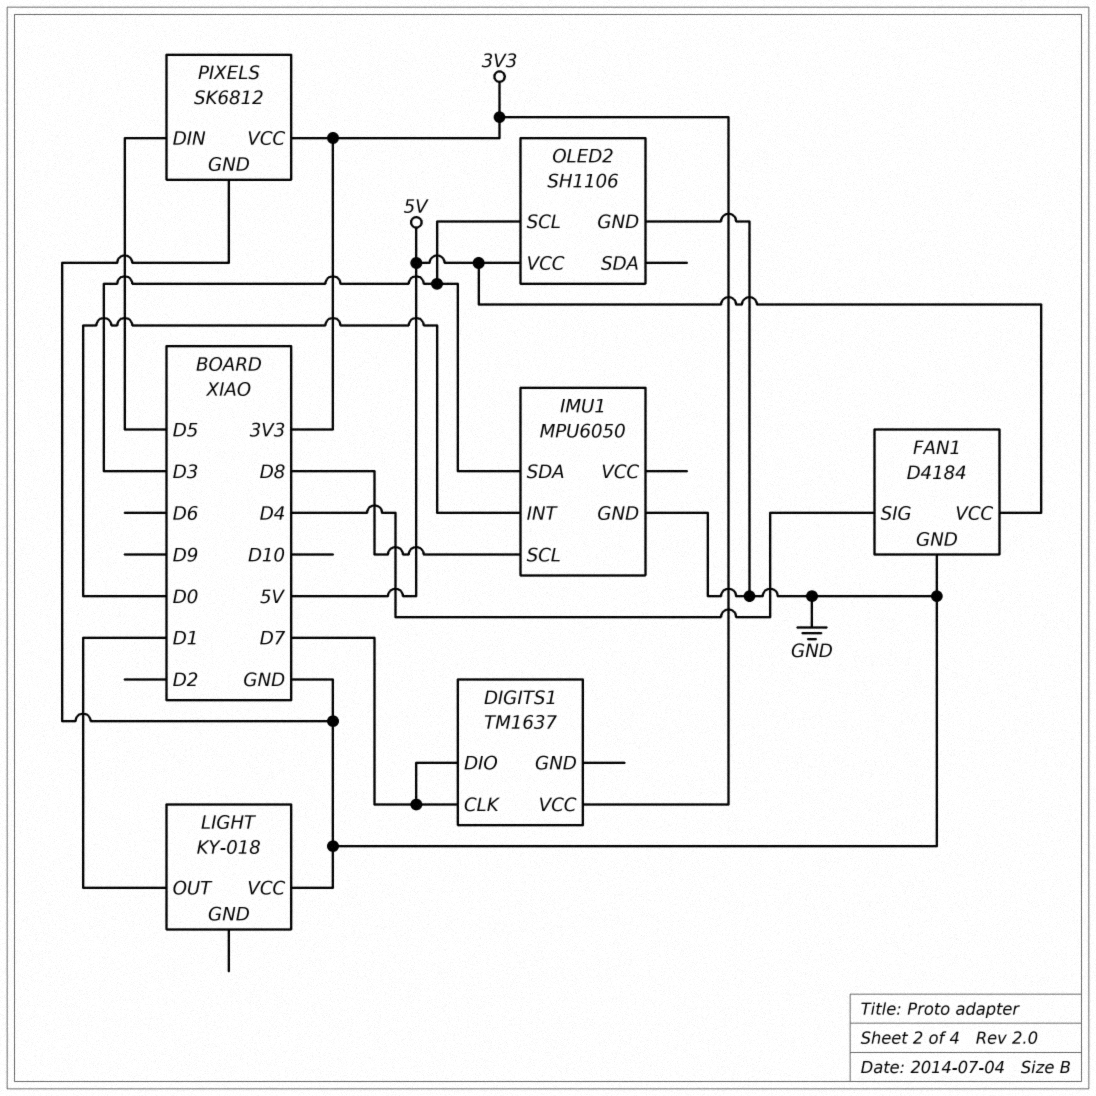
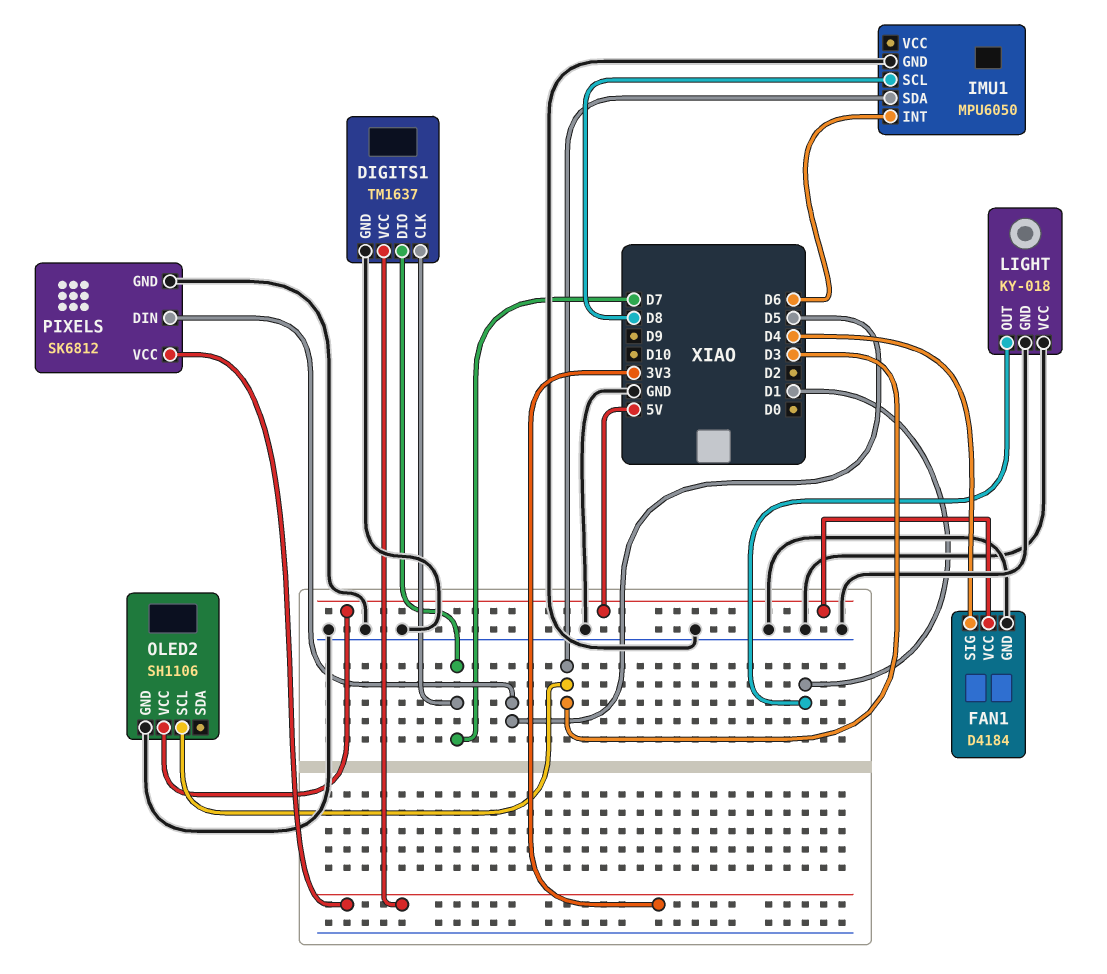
DIGITS1 pin GND: none -> GND
IMU1 pin INT: D0 -> D6
LIGHT pin GND: none -> GND

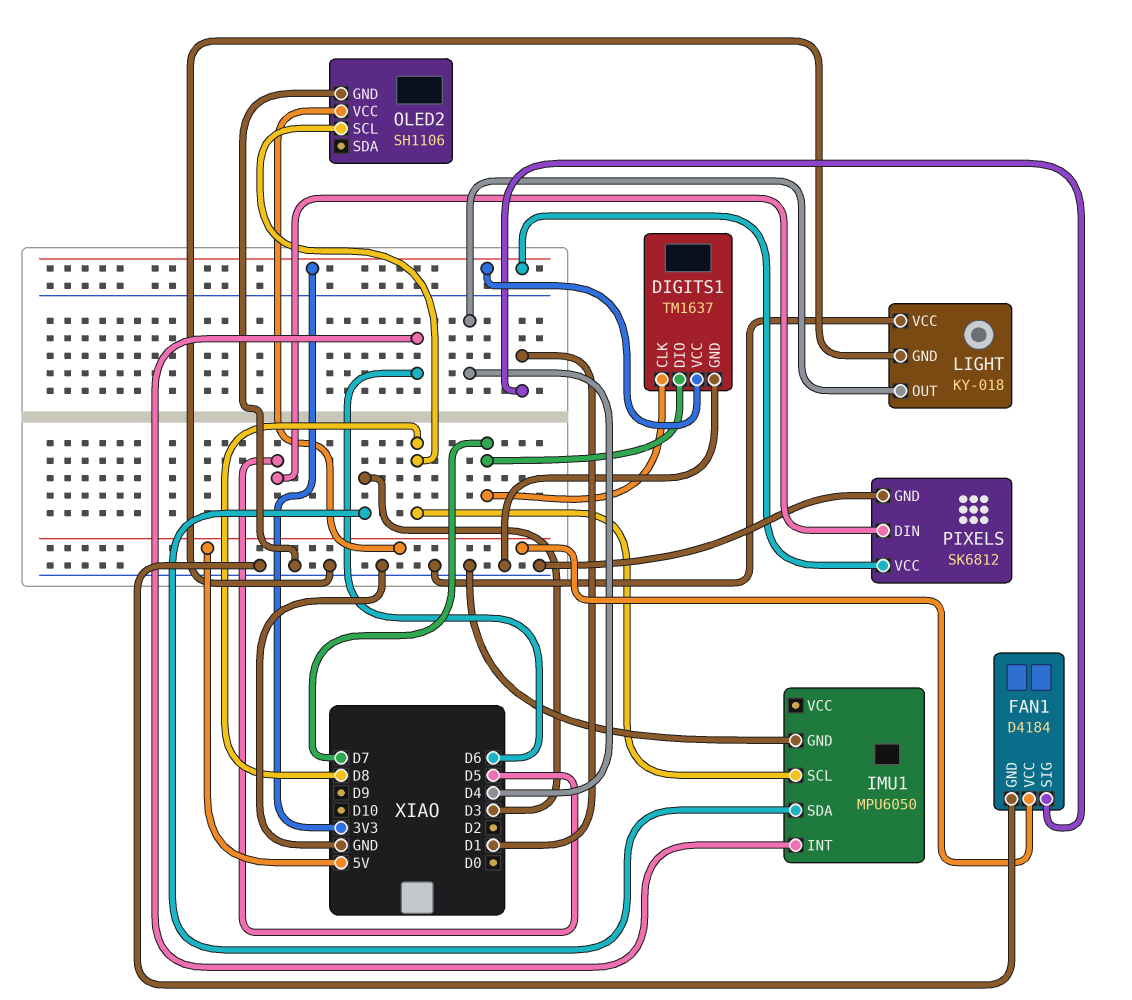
FAN1 pin SIG: D4 -> D1
LIGHT pin OUT: D1 -> D4
OLED2 pin SCL: D3 -> D8

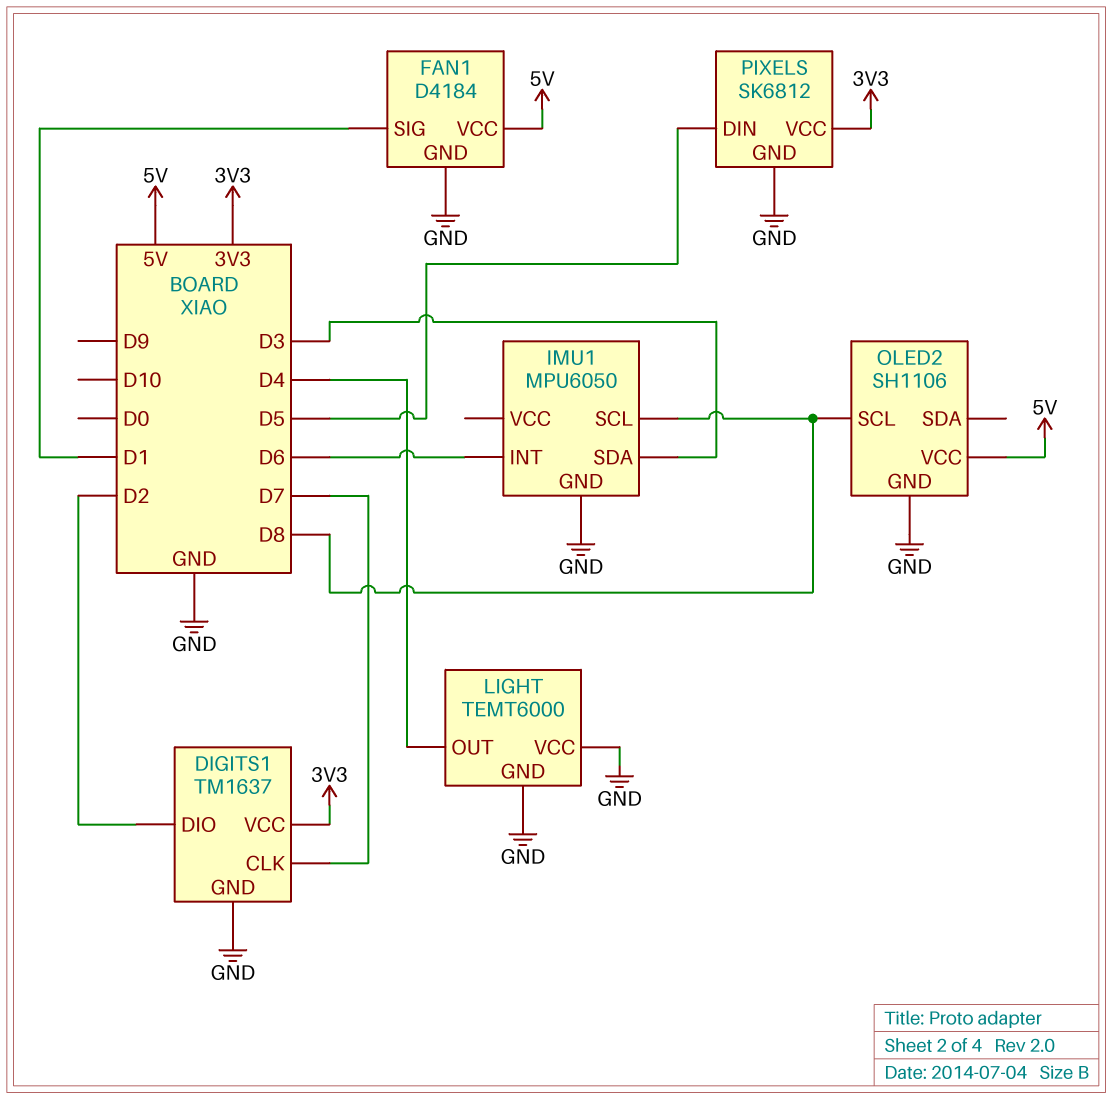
DIGITS1 pin DIO: D7 -> D2
LIGHT: KY-018 -> TEMT6000

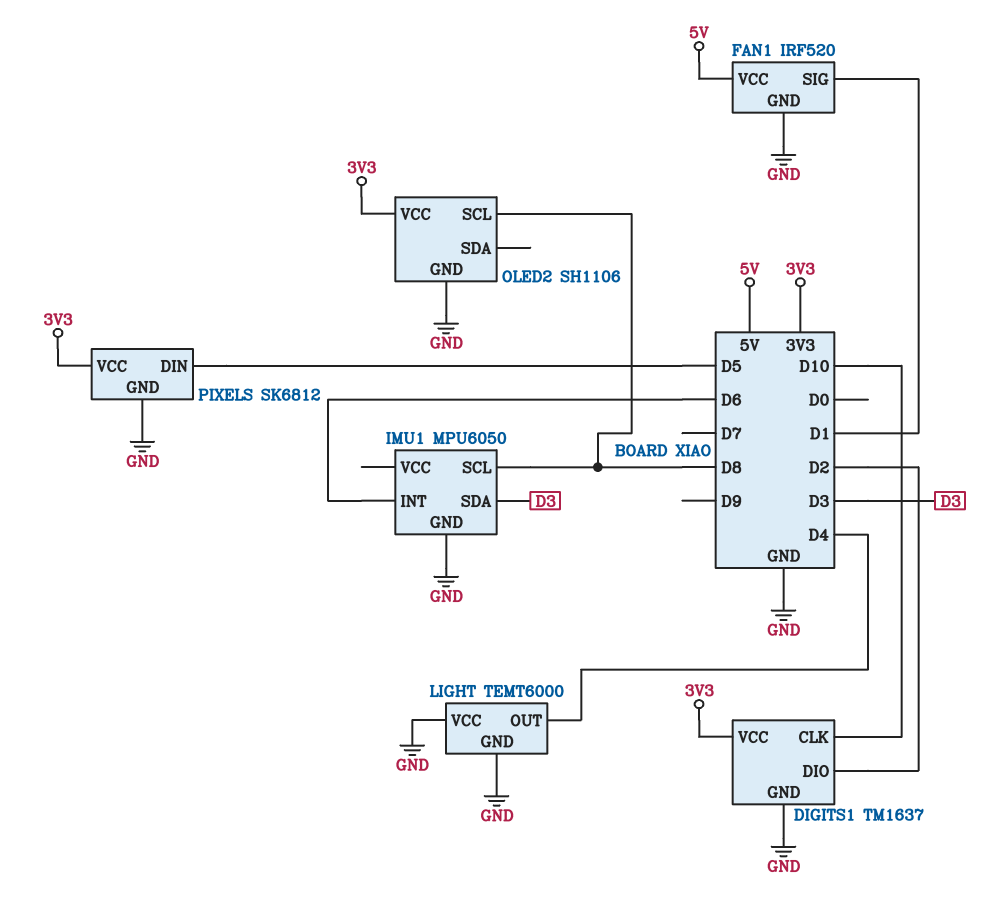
DIGITS1 pin CLK: D7 -> D10
FAN1: D4184 -> IRF520
OLED2 pin VCC: 5V -> 3V3

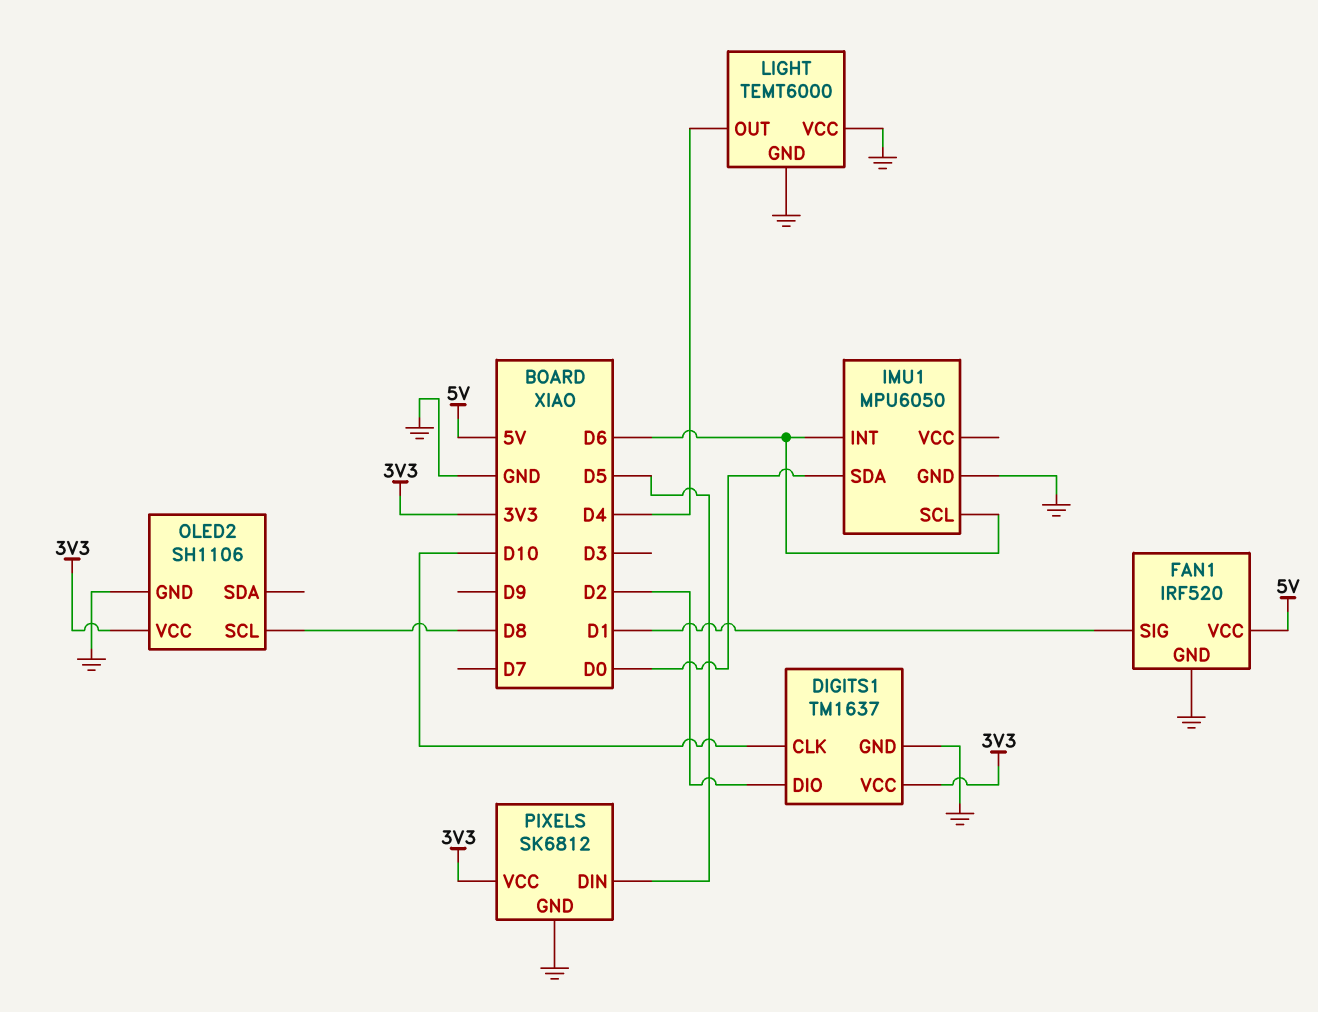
IMU1 pin SCL: D8 -> D6
IMU1 pin SDA: D3 -> D0

